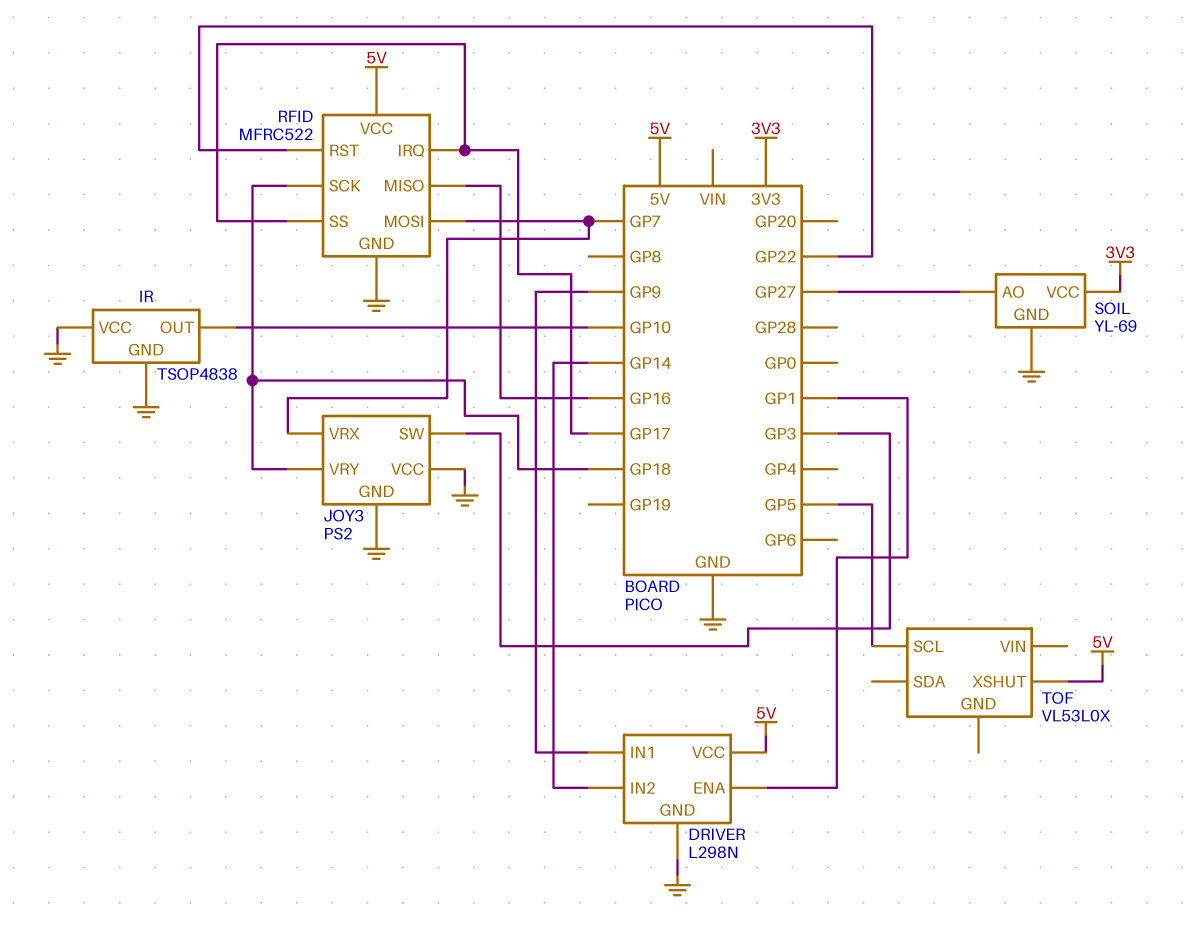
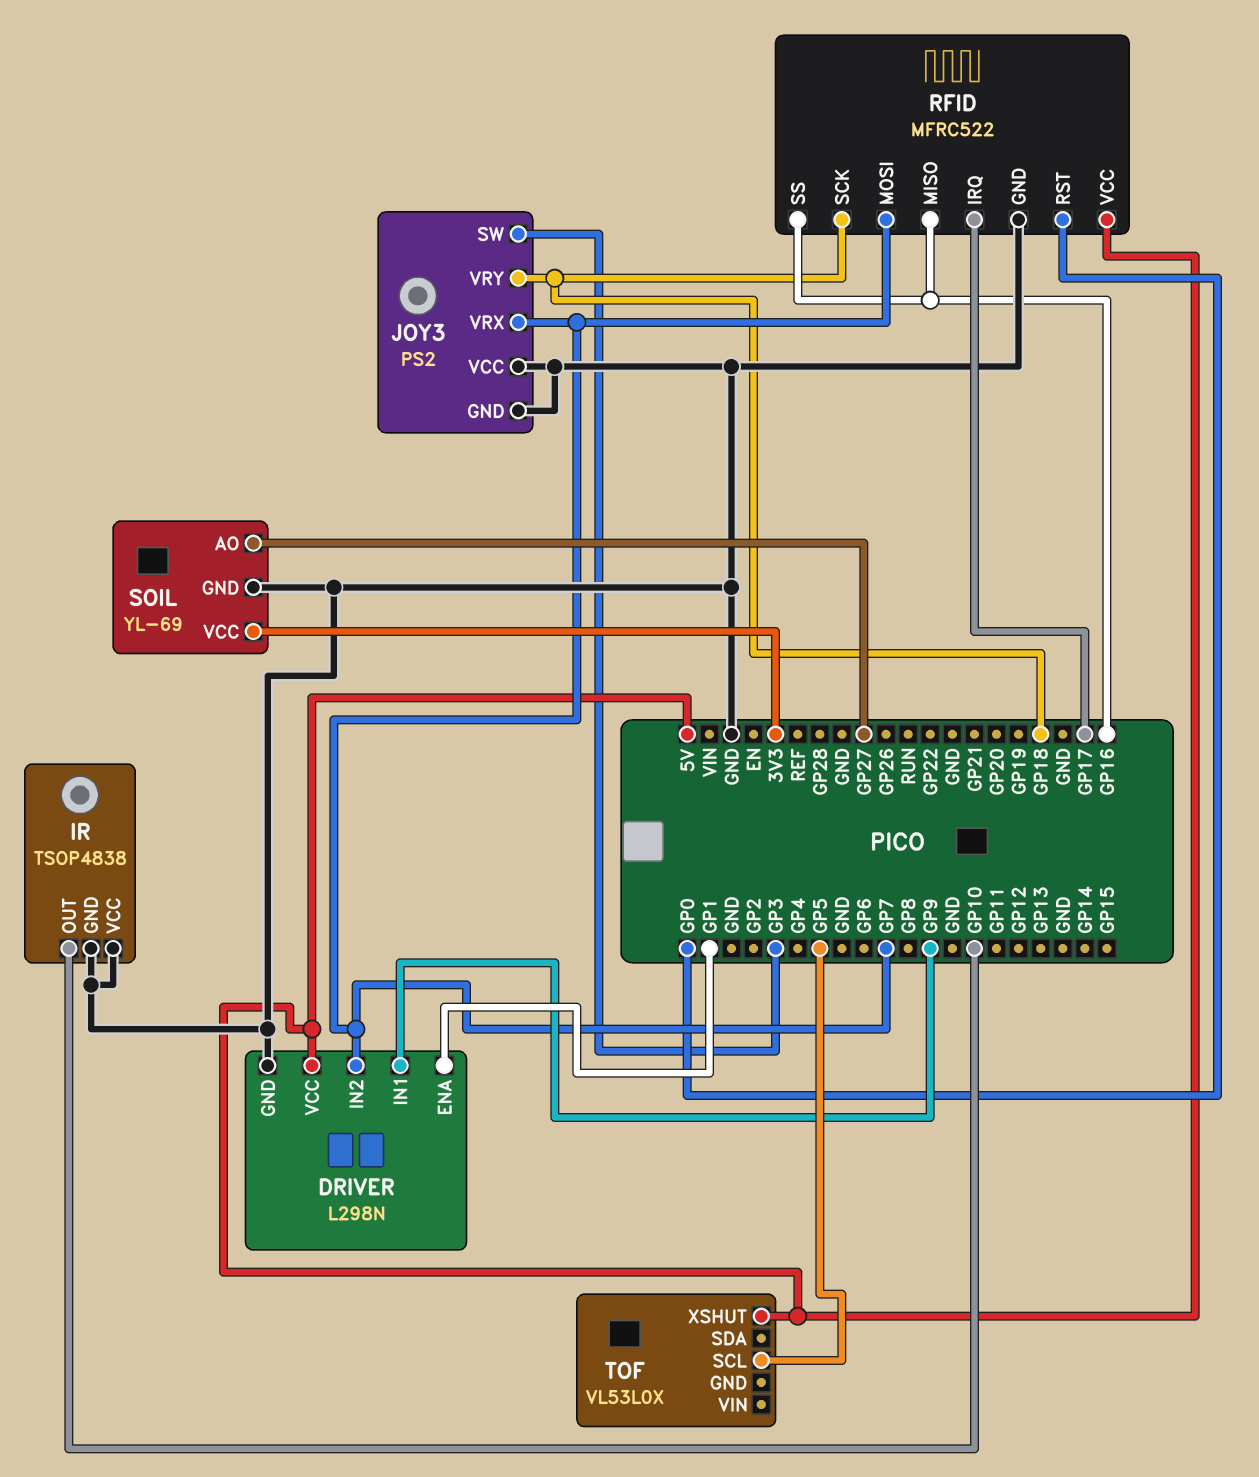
DRIVER pin IN2: GP14 -> GP7
RFID pin RST: GP22 -> GP0
RFID pin SS: GP17 -> GP16

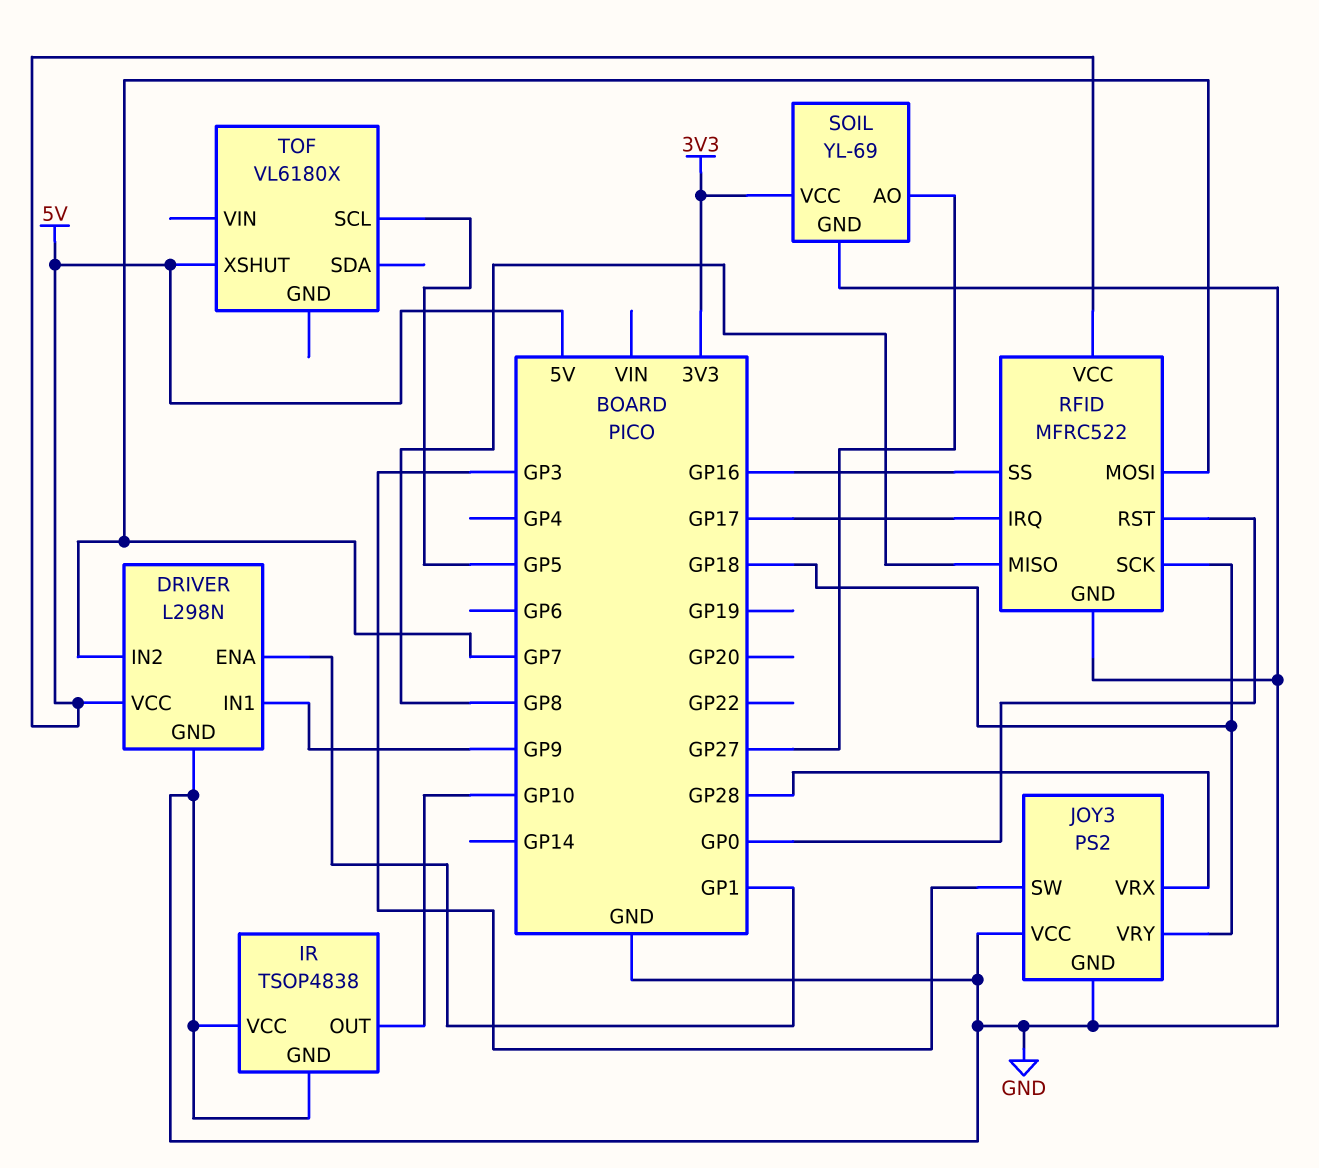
JOY3 pin VRX: GP7 -> GP28
RFID pin MISO: GP16 -> GP8
TOF: VL53L0X -> VL6180X

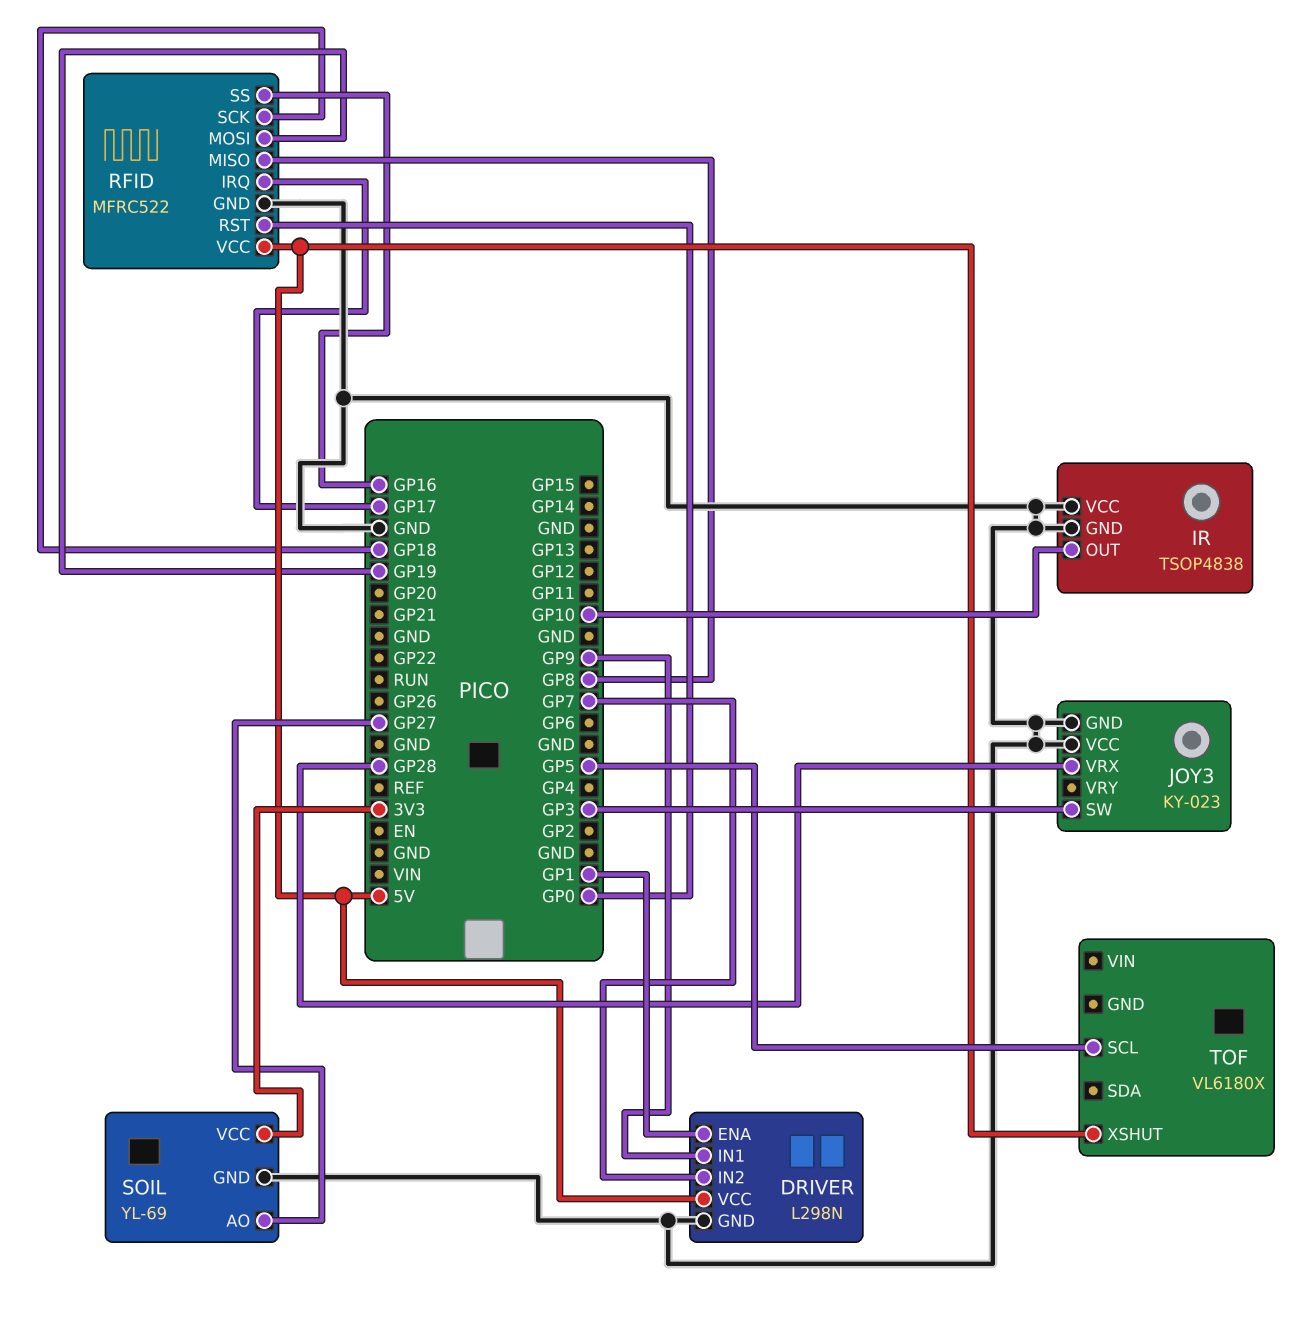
JOY3: PS2 -> KY-023
JOY3 pin VRY: GP18 -> none
RFID pin MOSI: GP7 -> GP19

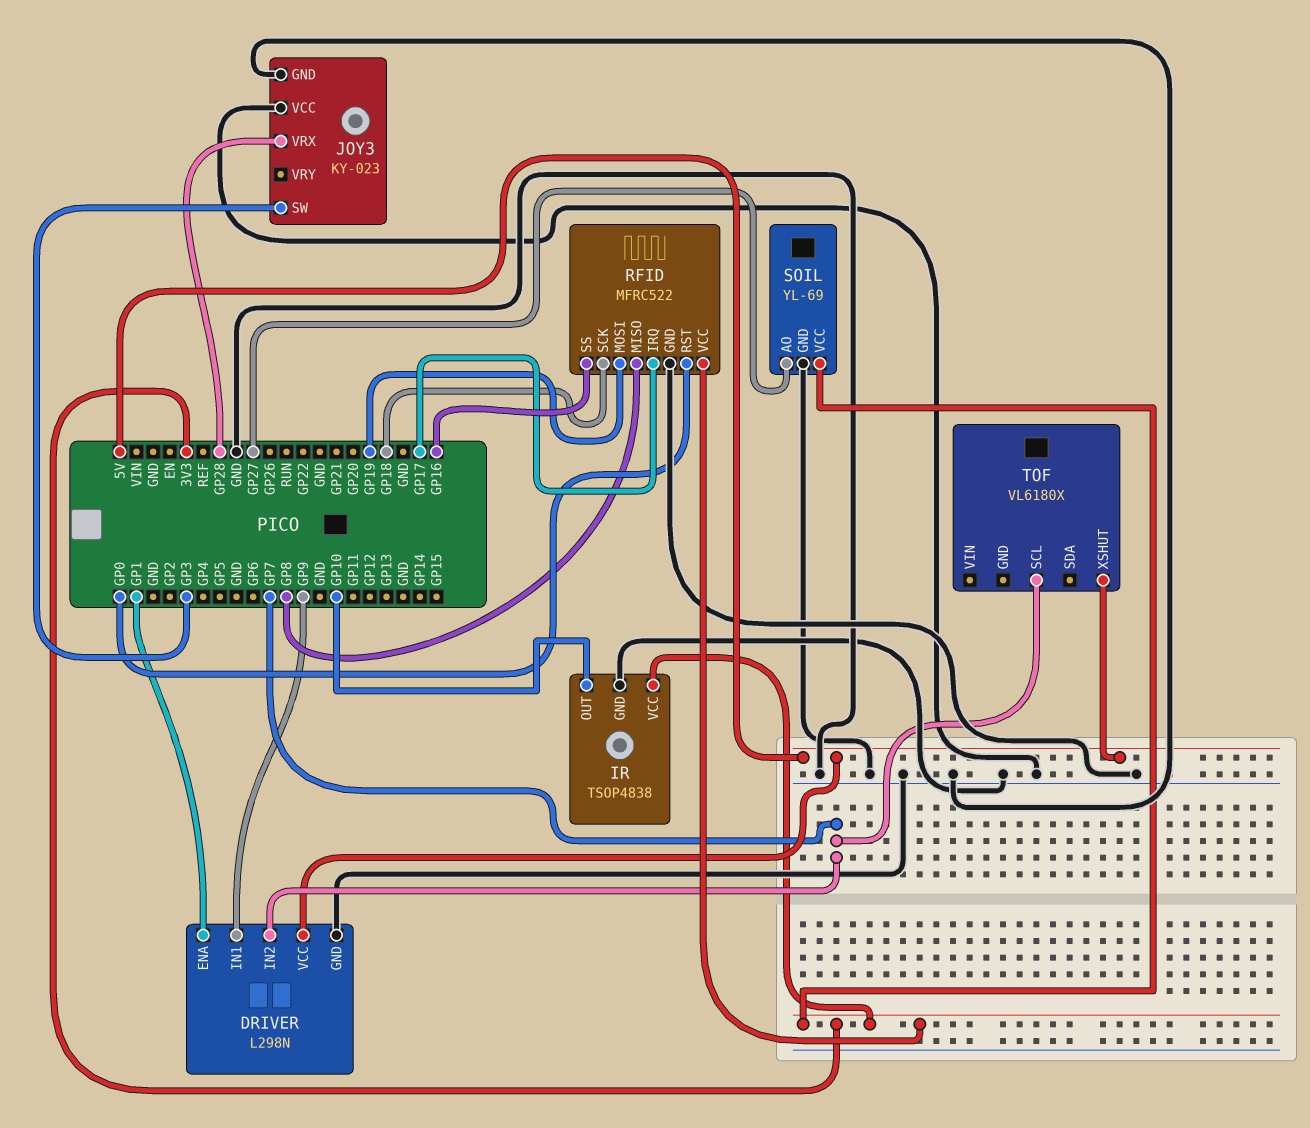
IR pin VCC: GND -> 3V3
RFID pin VCC: 5V -> 3V3
TOF pin SCL: GP5 -> GP7

